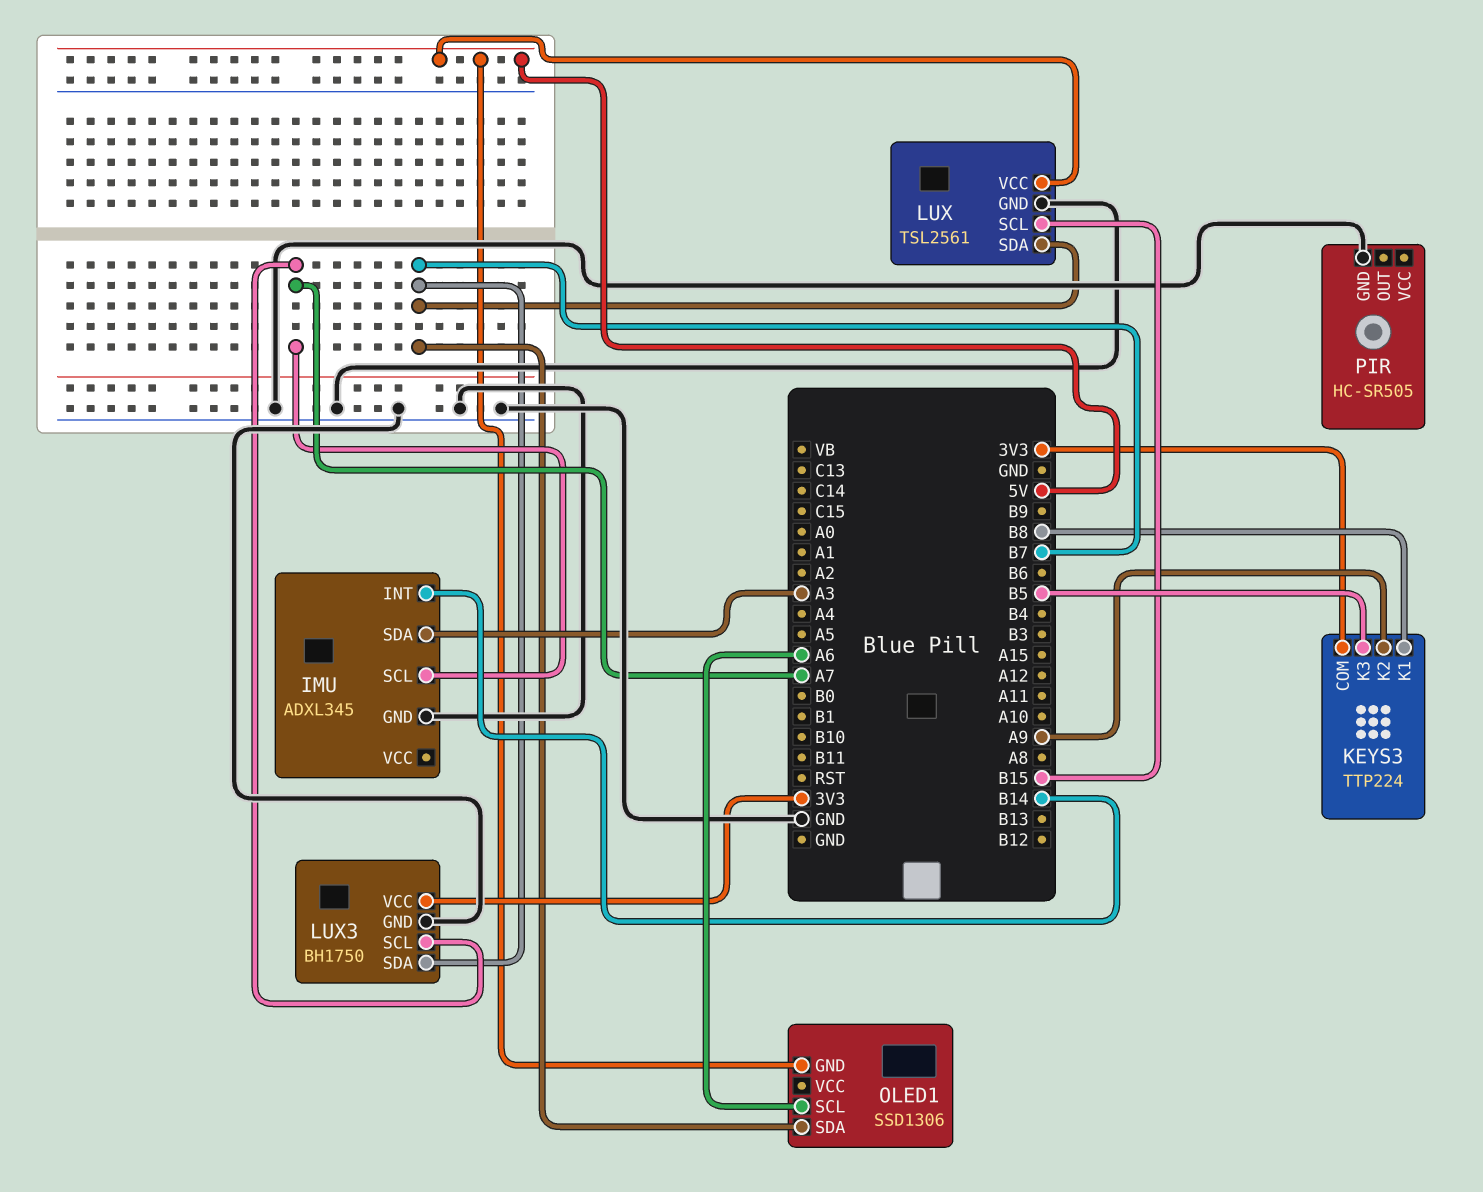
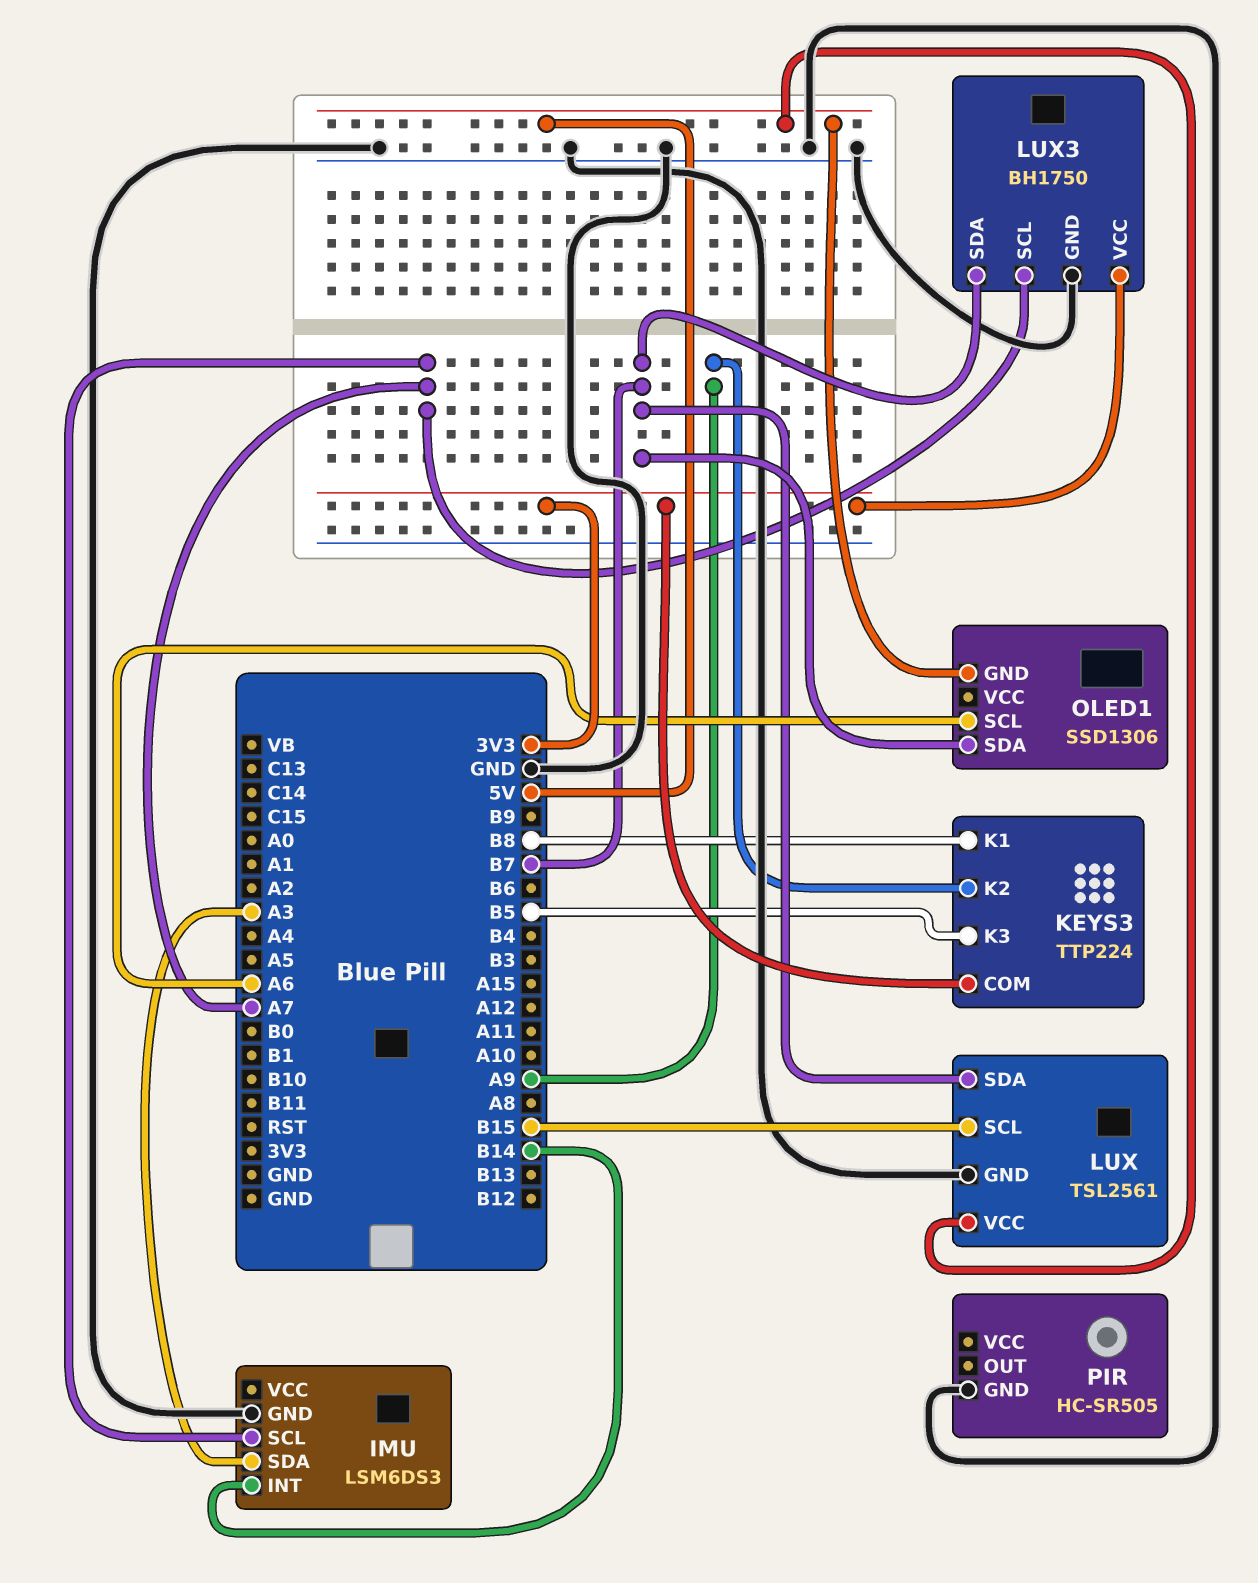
IMU: ADXL345 -> LSM6DS3

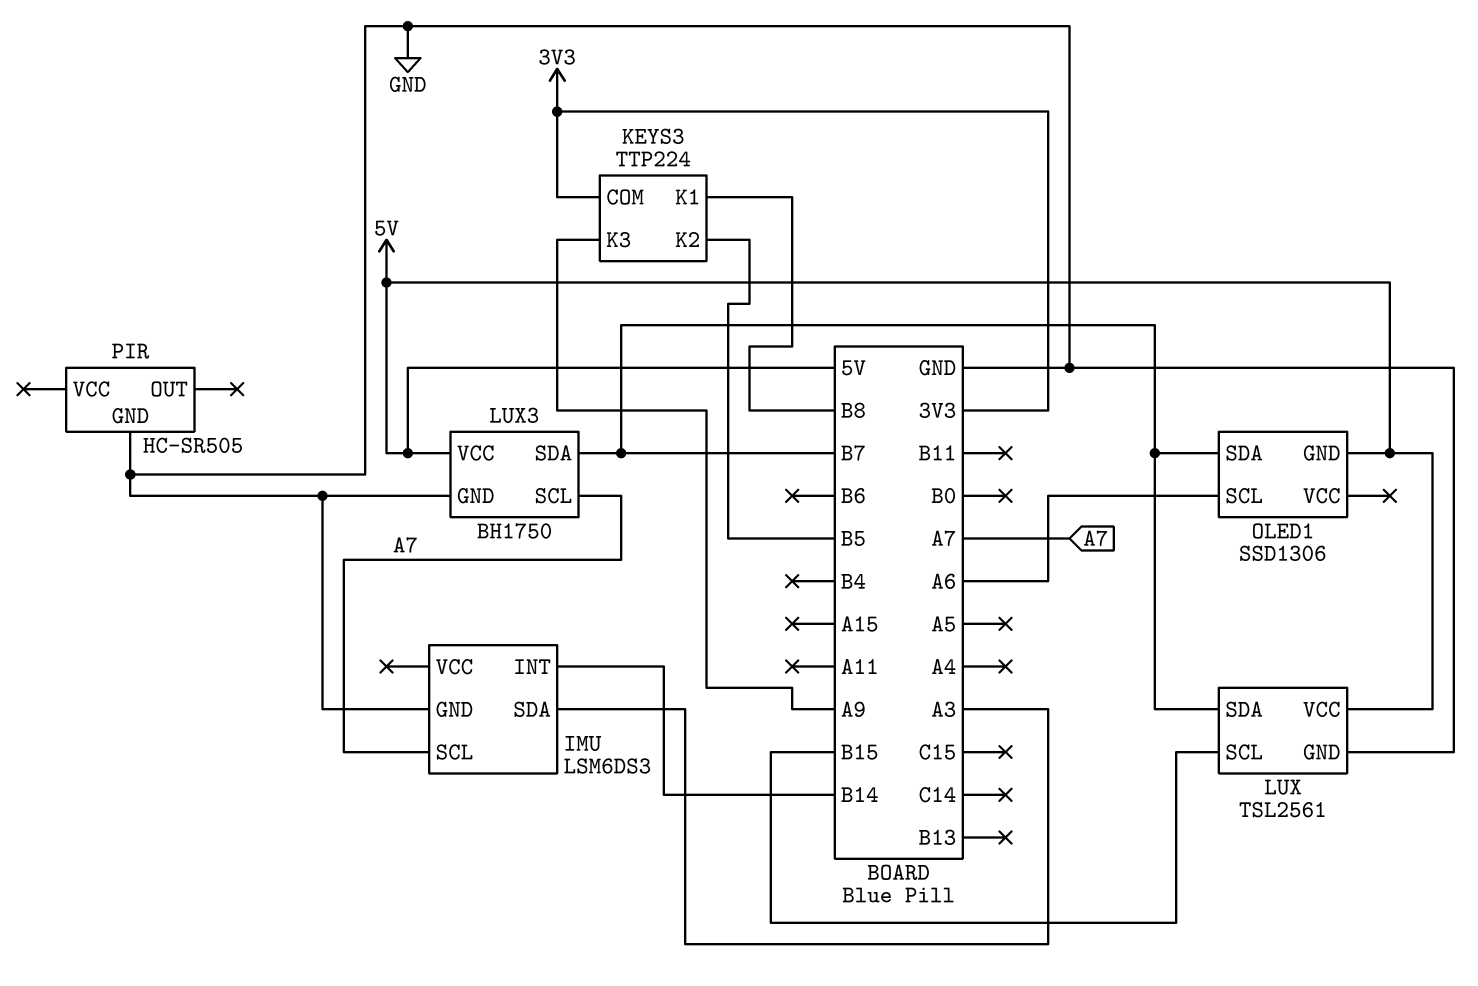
KEYS3 pin K2: A9 -> B5
KEYS3 pin K3: B5 -> A9
LUX3 pin VCC: 3V3 -> 5V

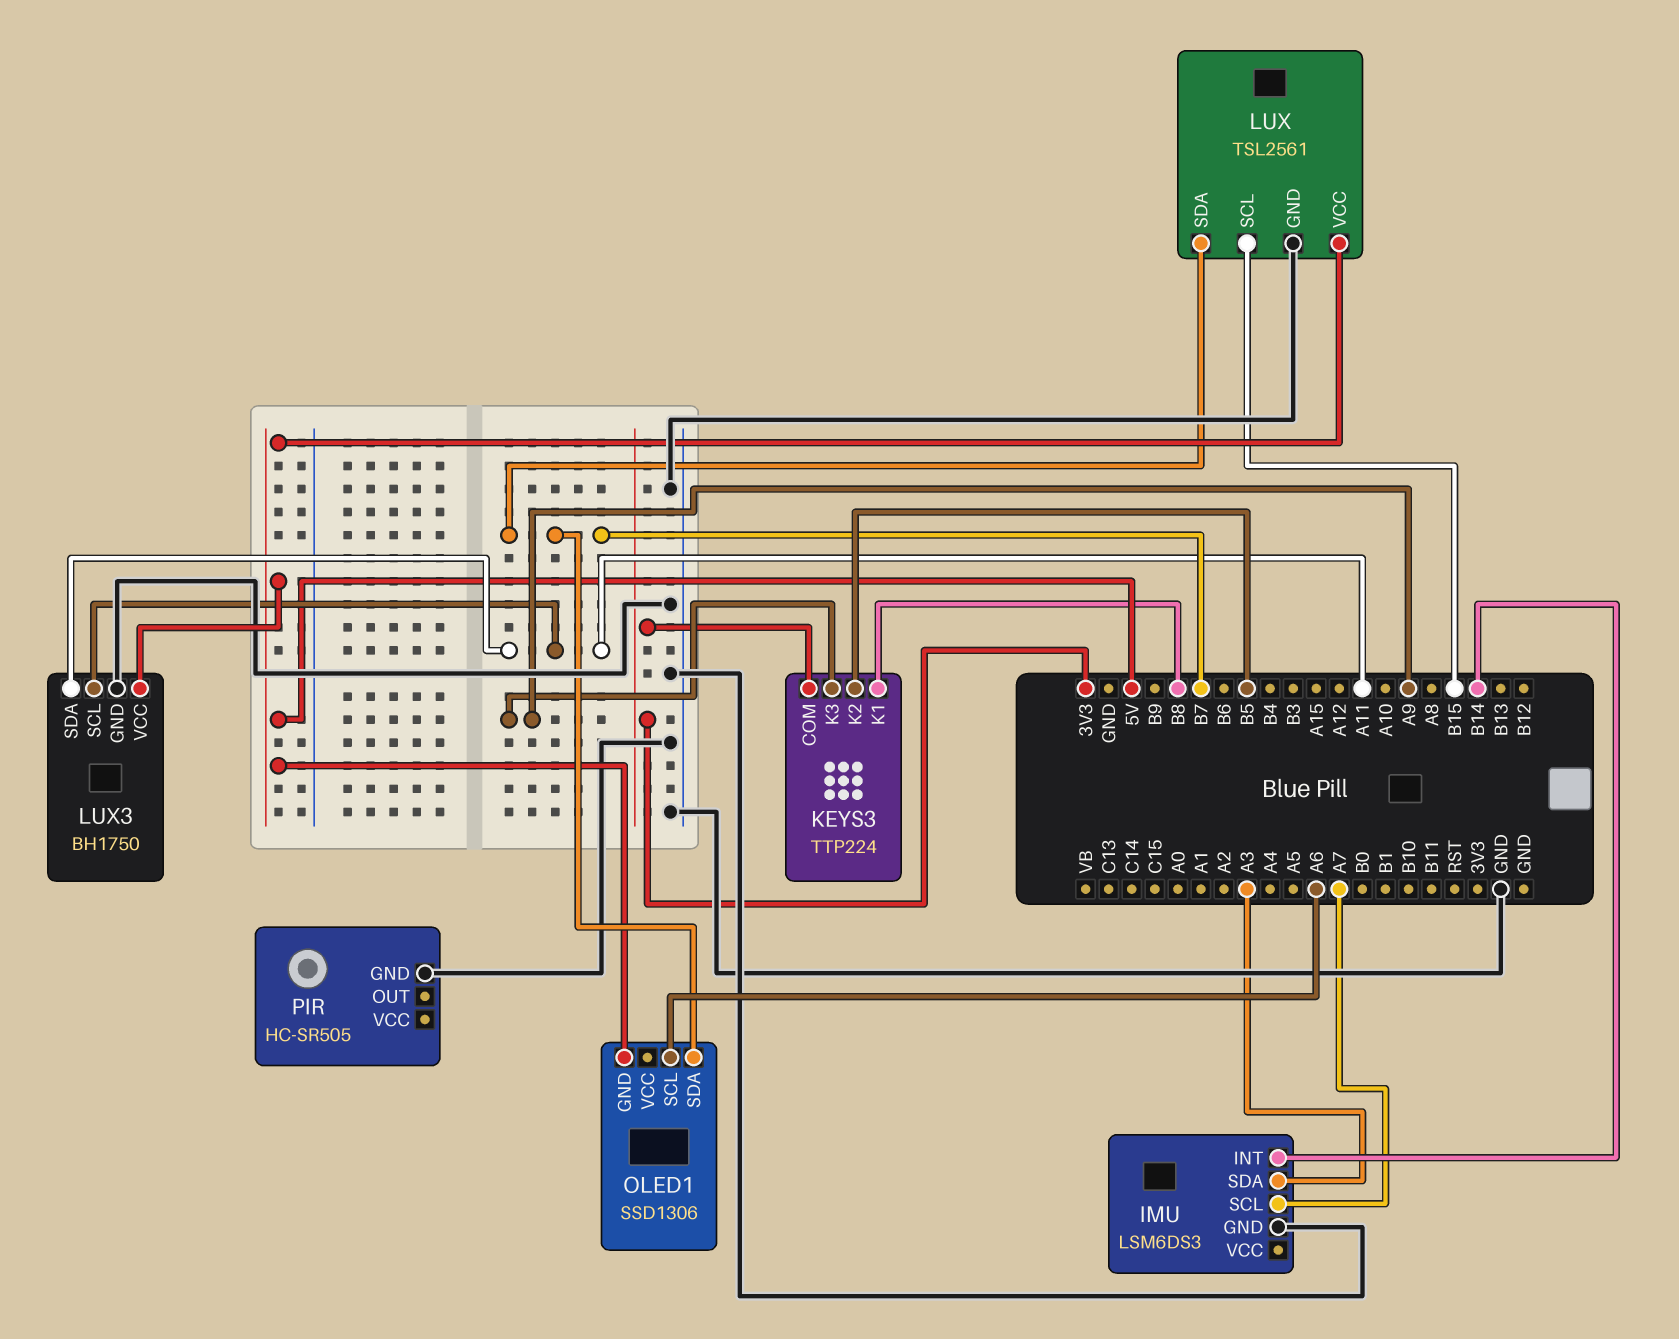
LUX3 pin SCL: A7 -> A11
LUX3 pin SDA: B7 -> A11

